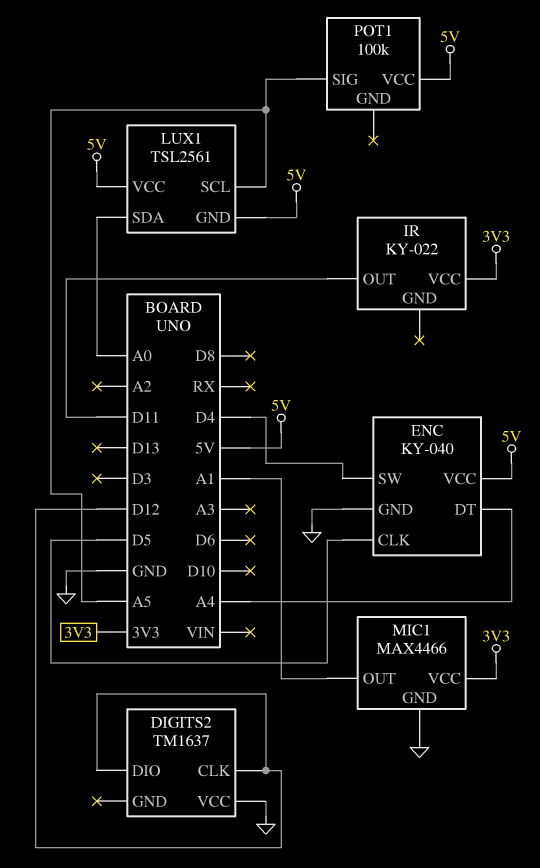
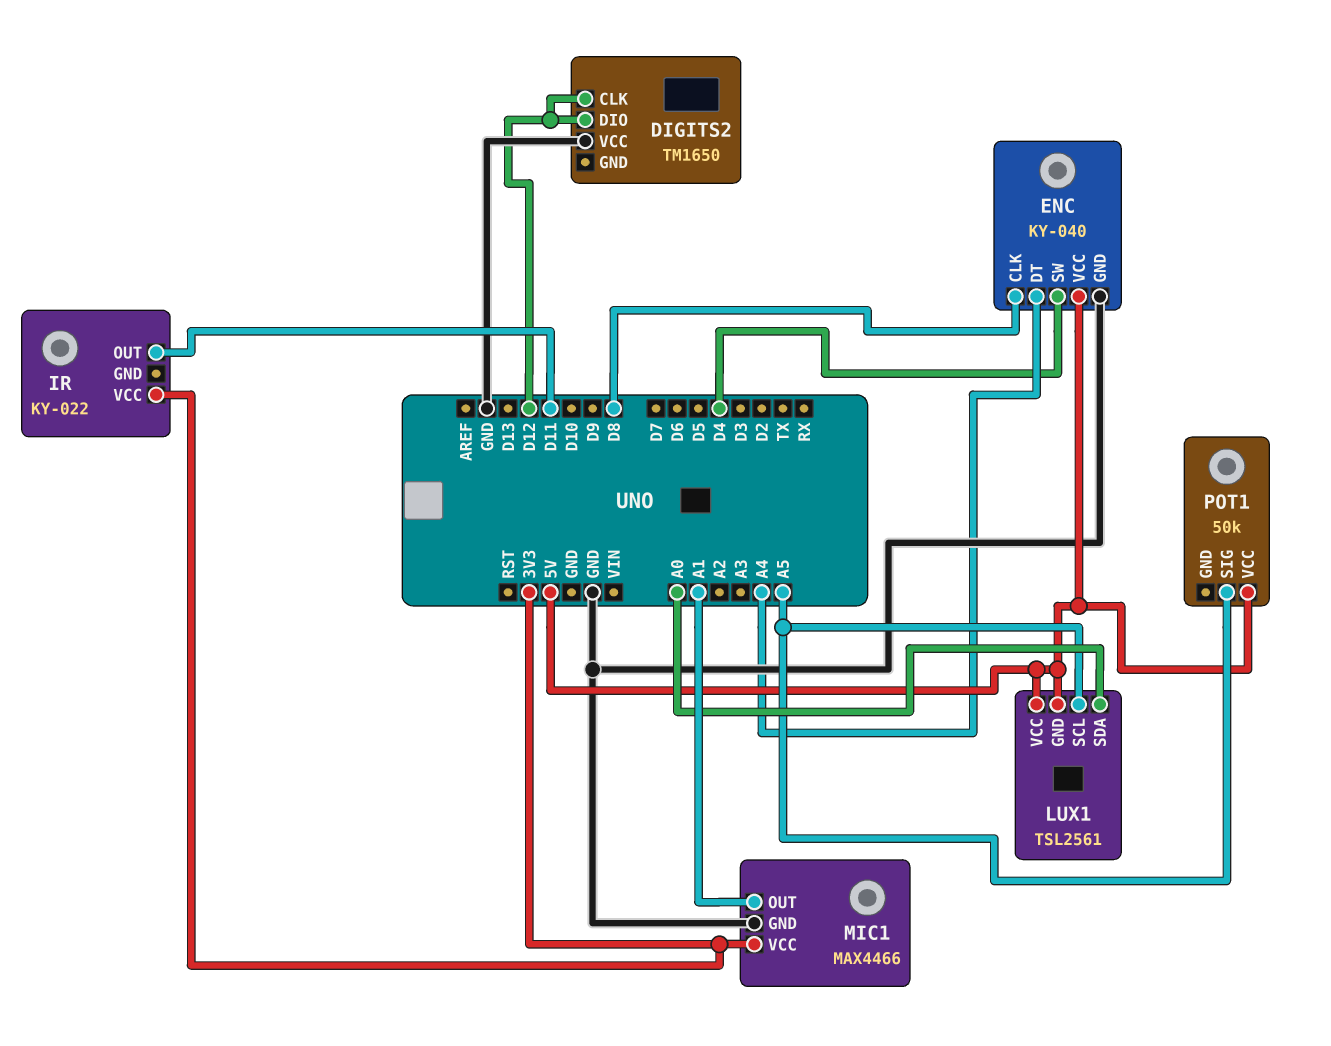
DIGITS2: TM1637 -> TM1650
ENC pin CLK: D5 -> D8
POT1: 100k -> 50k

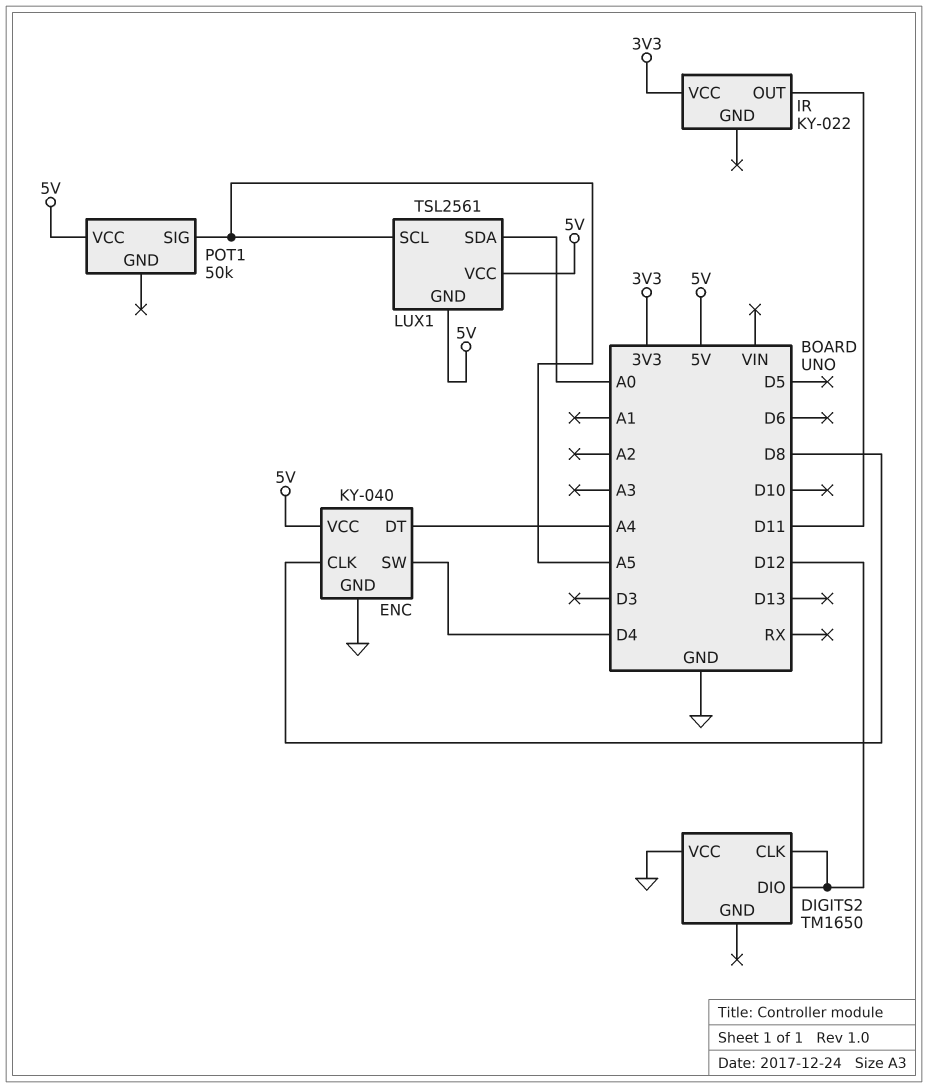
MIC1: MAX4466 -> none
MIC1 pin GND: GND -> none
MIC1 pin OUT: A1 -> none
MIC1 pin VCC: 3V3 -> none

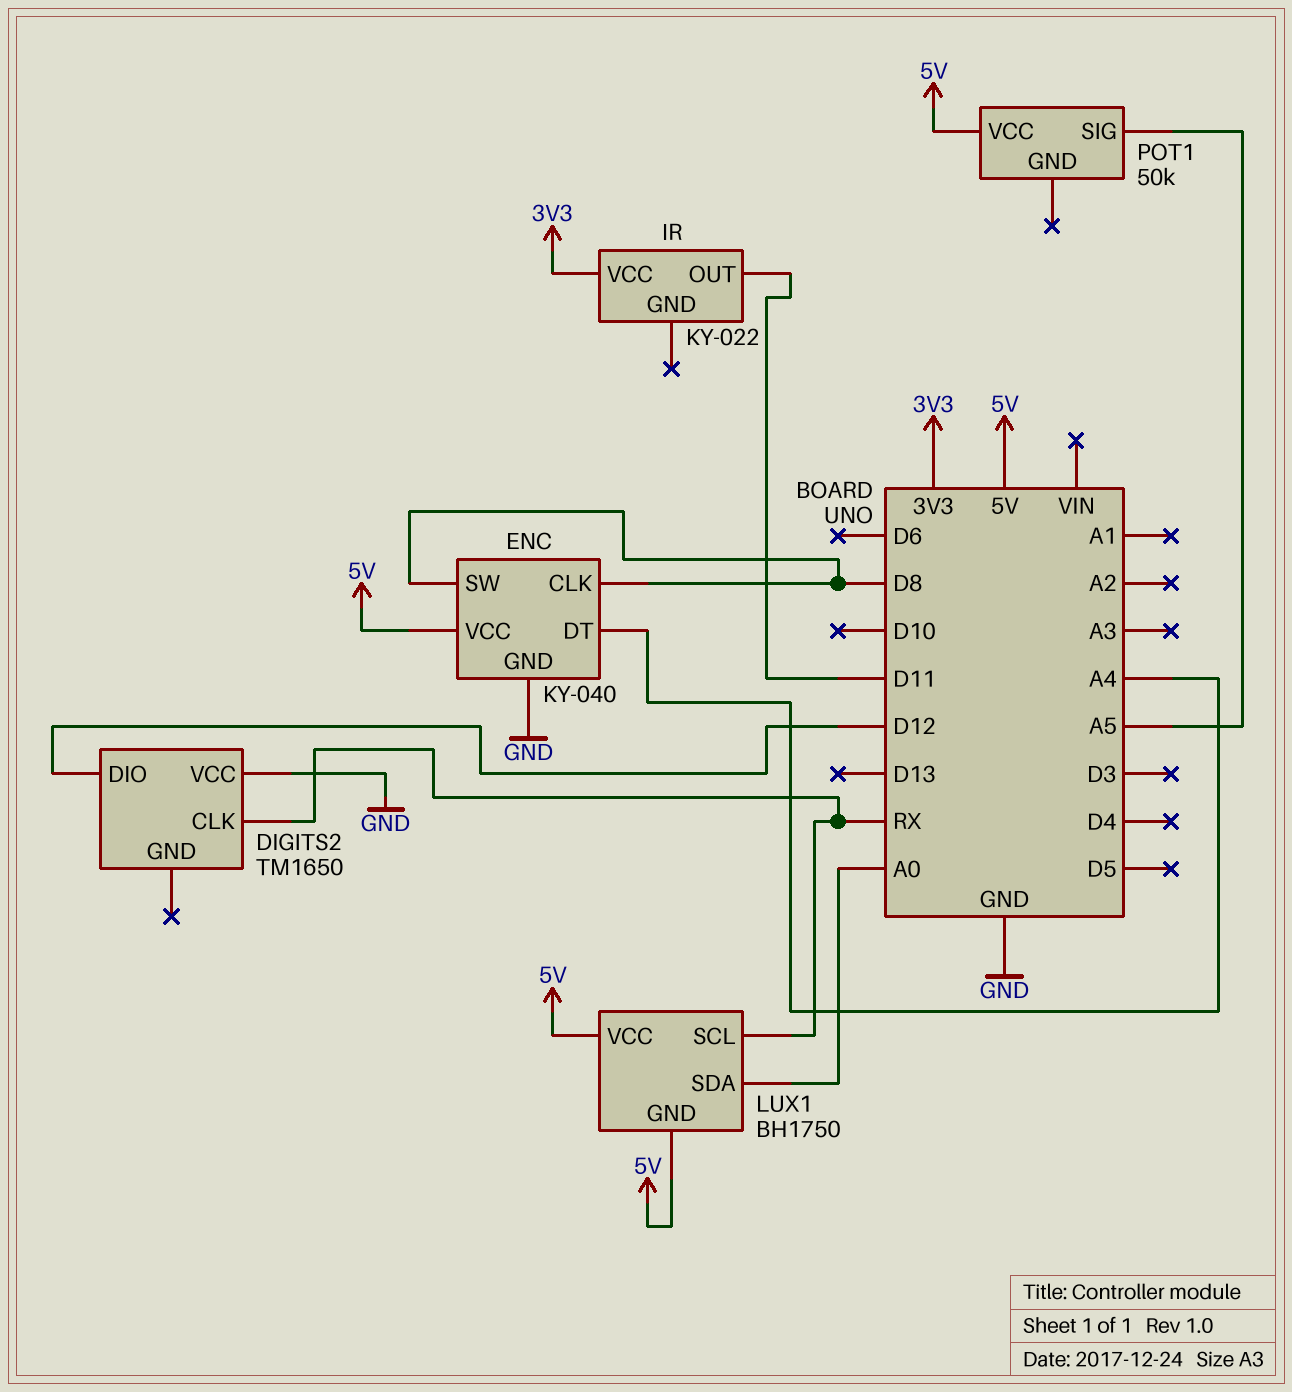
DIGITS2 pin CLK: D12 -> RX
ENC pin SW: D4 -> D8
LUX1: TSL2561 -> BH1750
LUX1 pin SCL: A5 -> RX

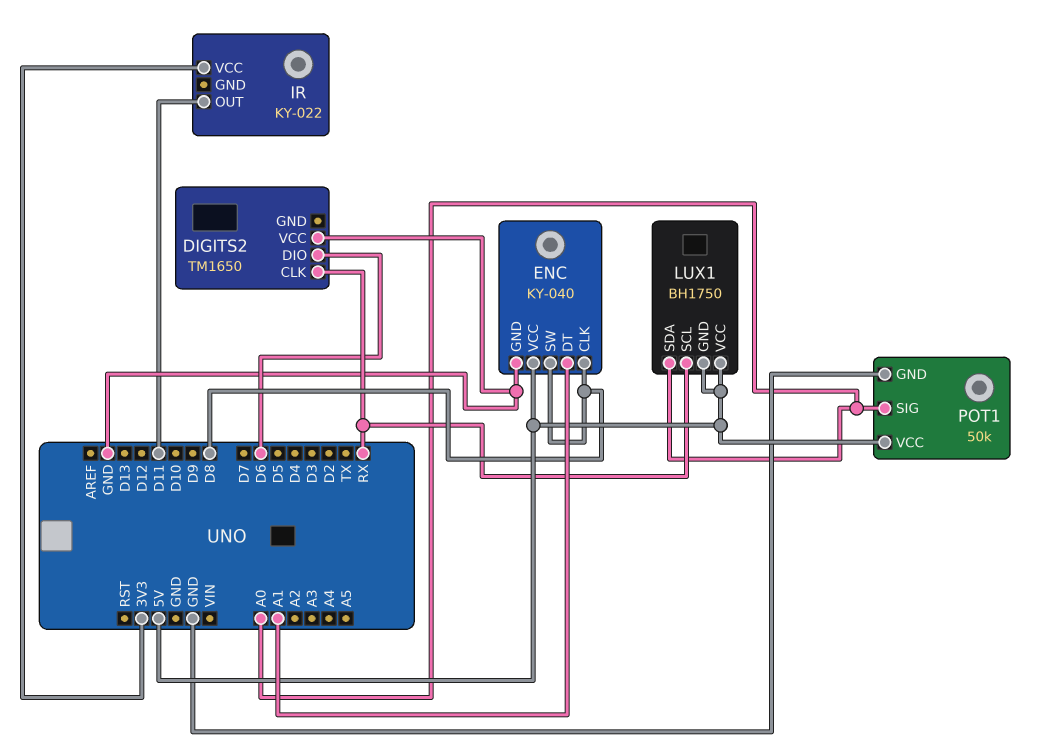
DIGITS2 pin DIO: D12 -> D6
ENC pin DT: A4 -> A1
POT1 pin GND: none -> GND
POT1 pin SIG: A5 -> A0

